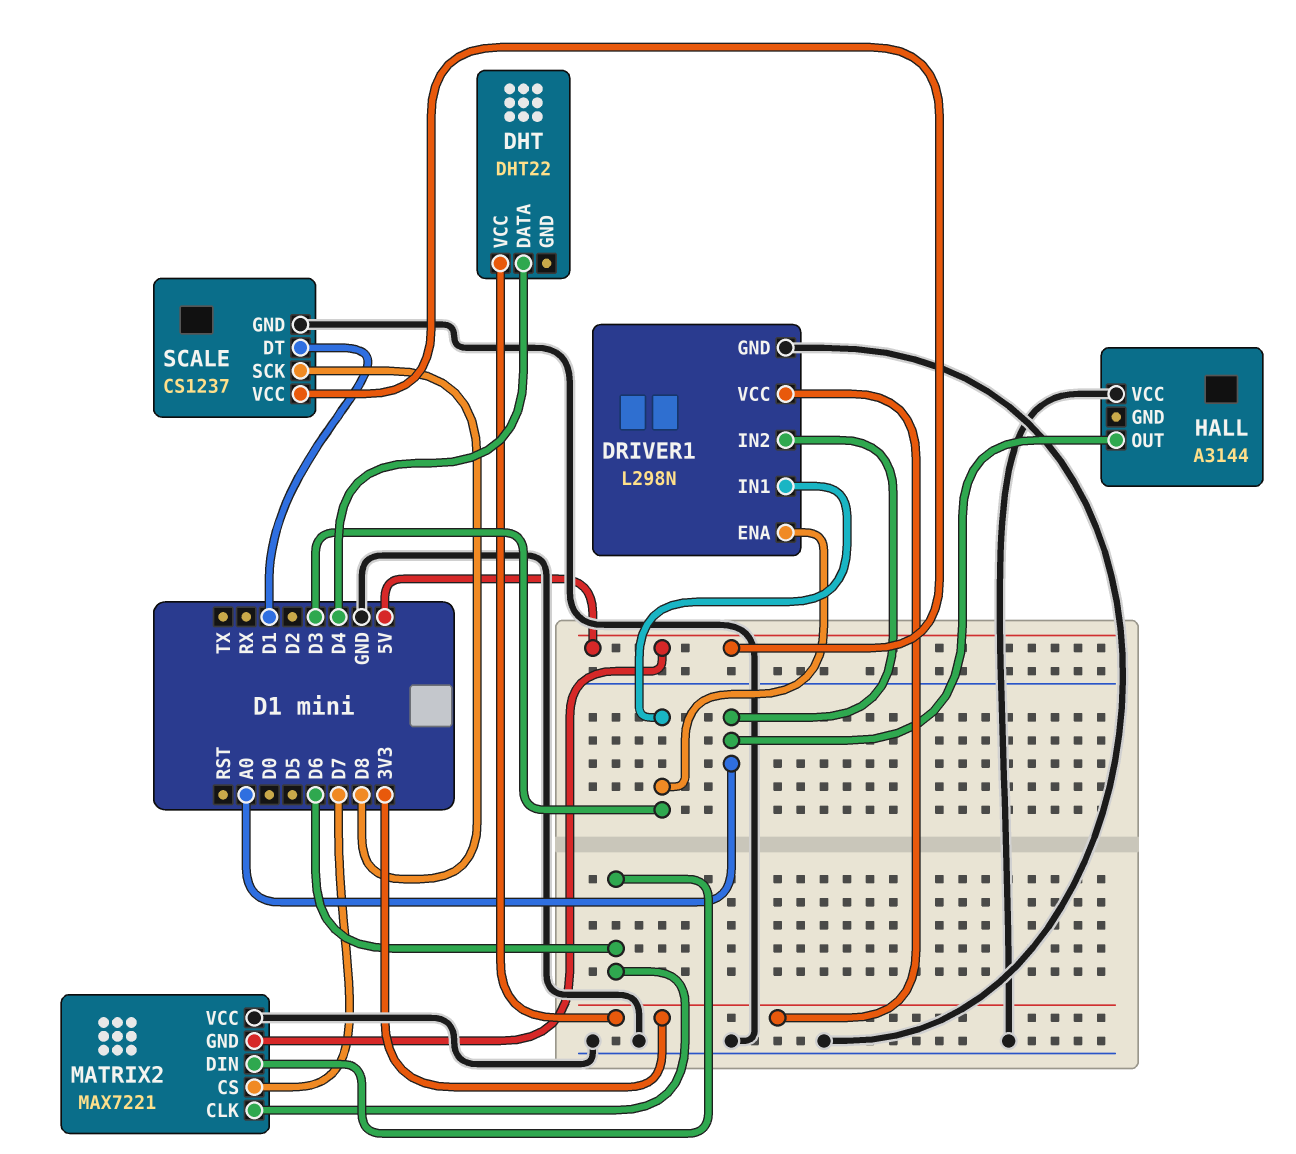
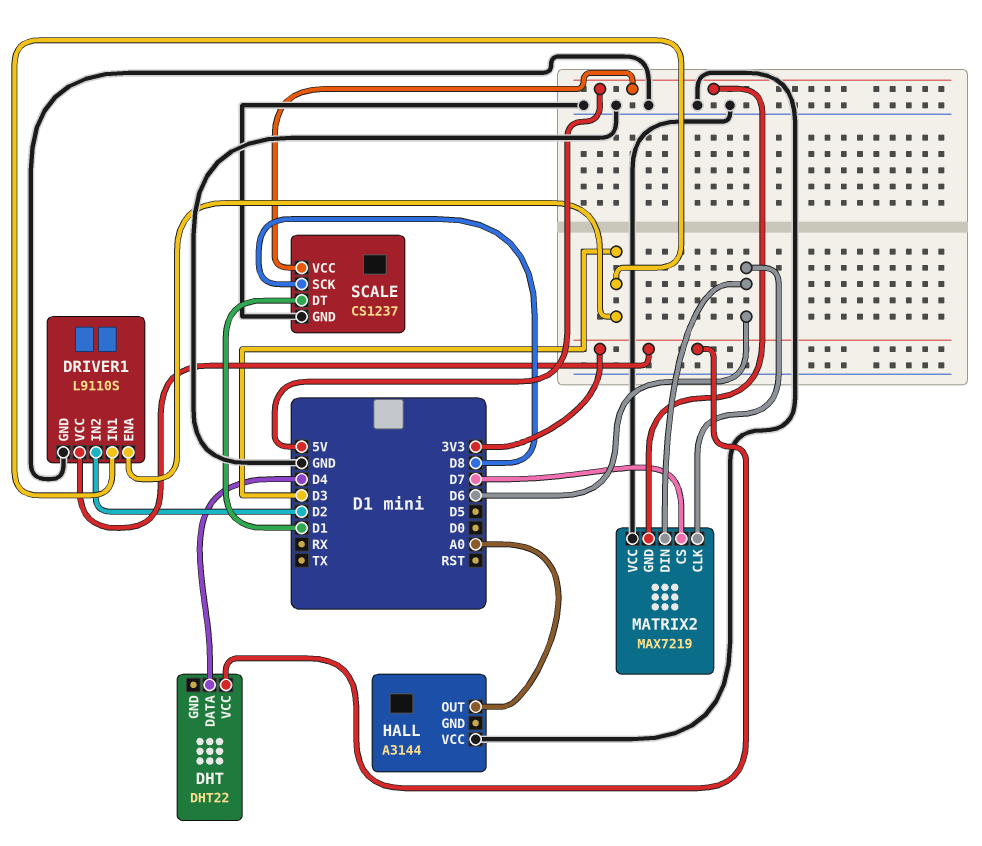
DRIVER1: L298N -> L9110S
DRIVER1 pin IN2: A0 -> D2
MATRIX2: MAX7221 -> MAX7219

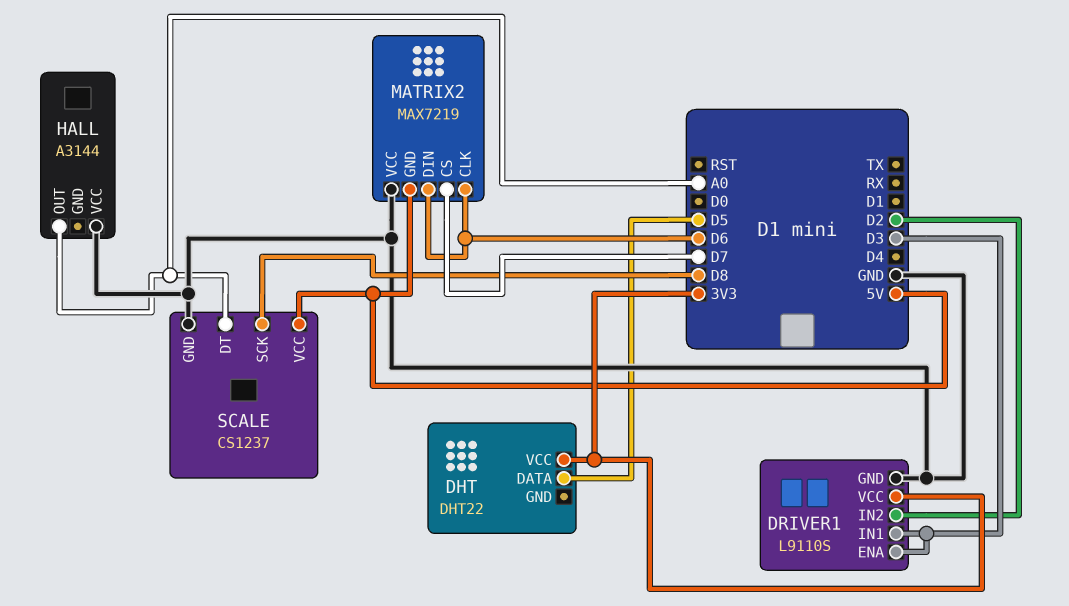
DHT pin DATA: D4 -> D5
SCALE pin DT: D1 -> A0

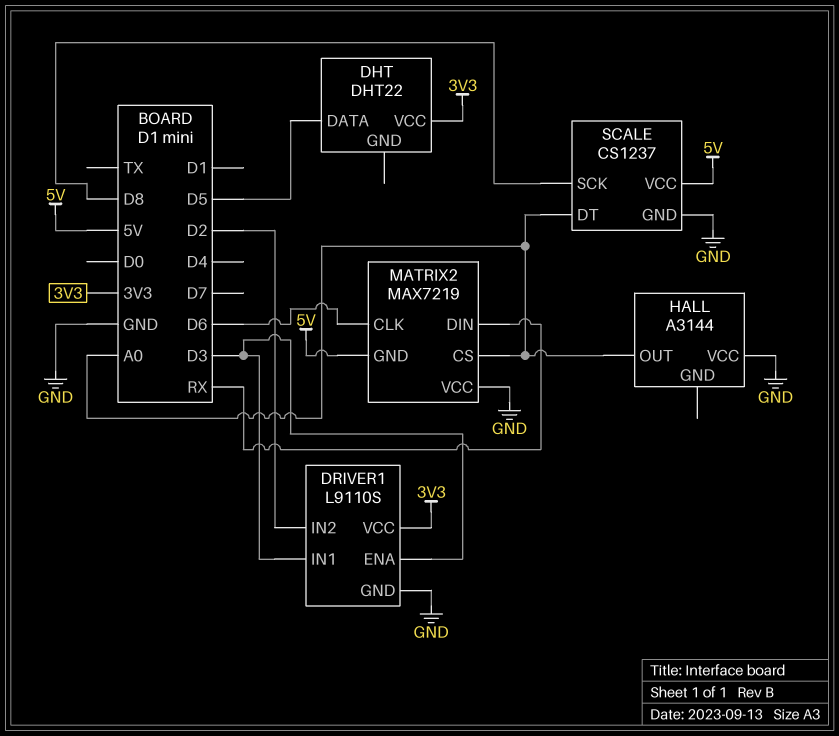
MATRIX2 pin CS: D7 -> A0
MATRIX2 pin DIN: D6 -> RX

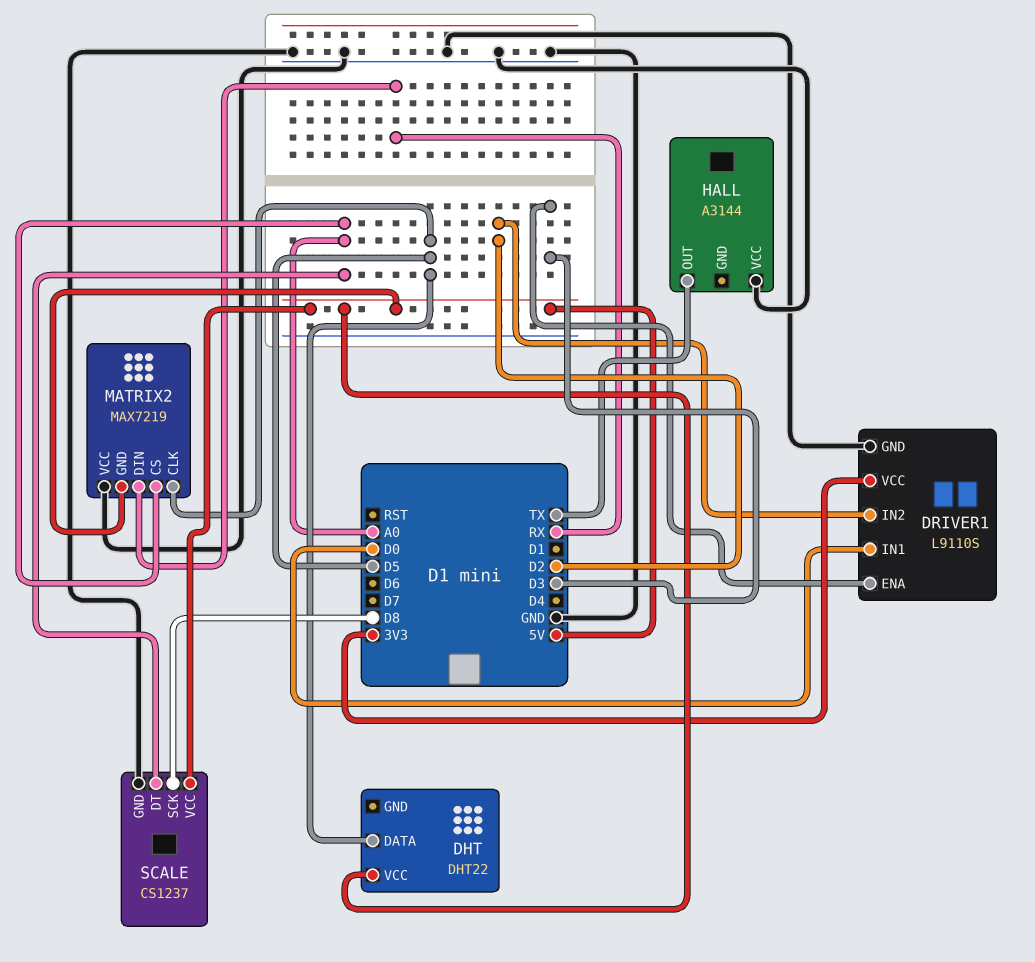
DHT pin VCC: 3V3 -> 5V
DRIVER1 pin IN1: D3 -> D0
HALL pin OUT: A0 -> TX
MATRIX2 pin CLK: D6 -> D5

